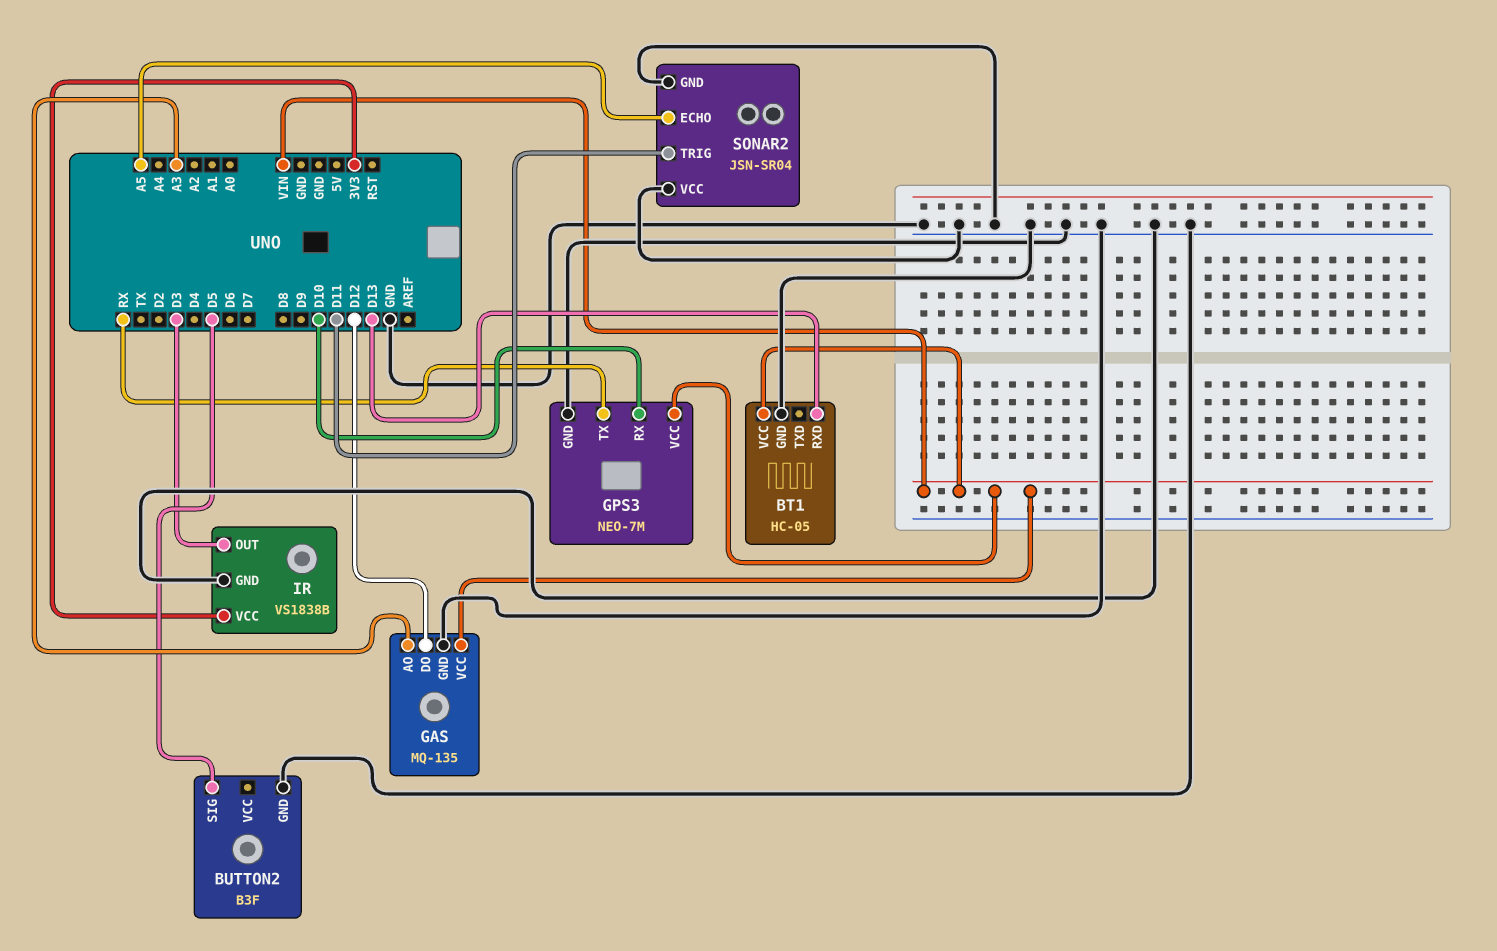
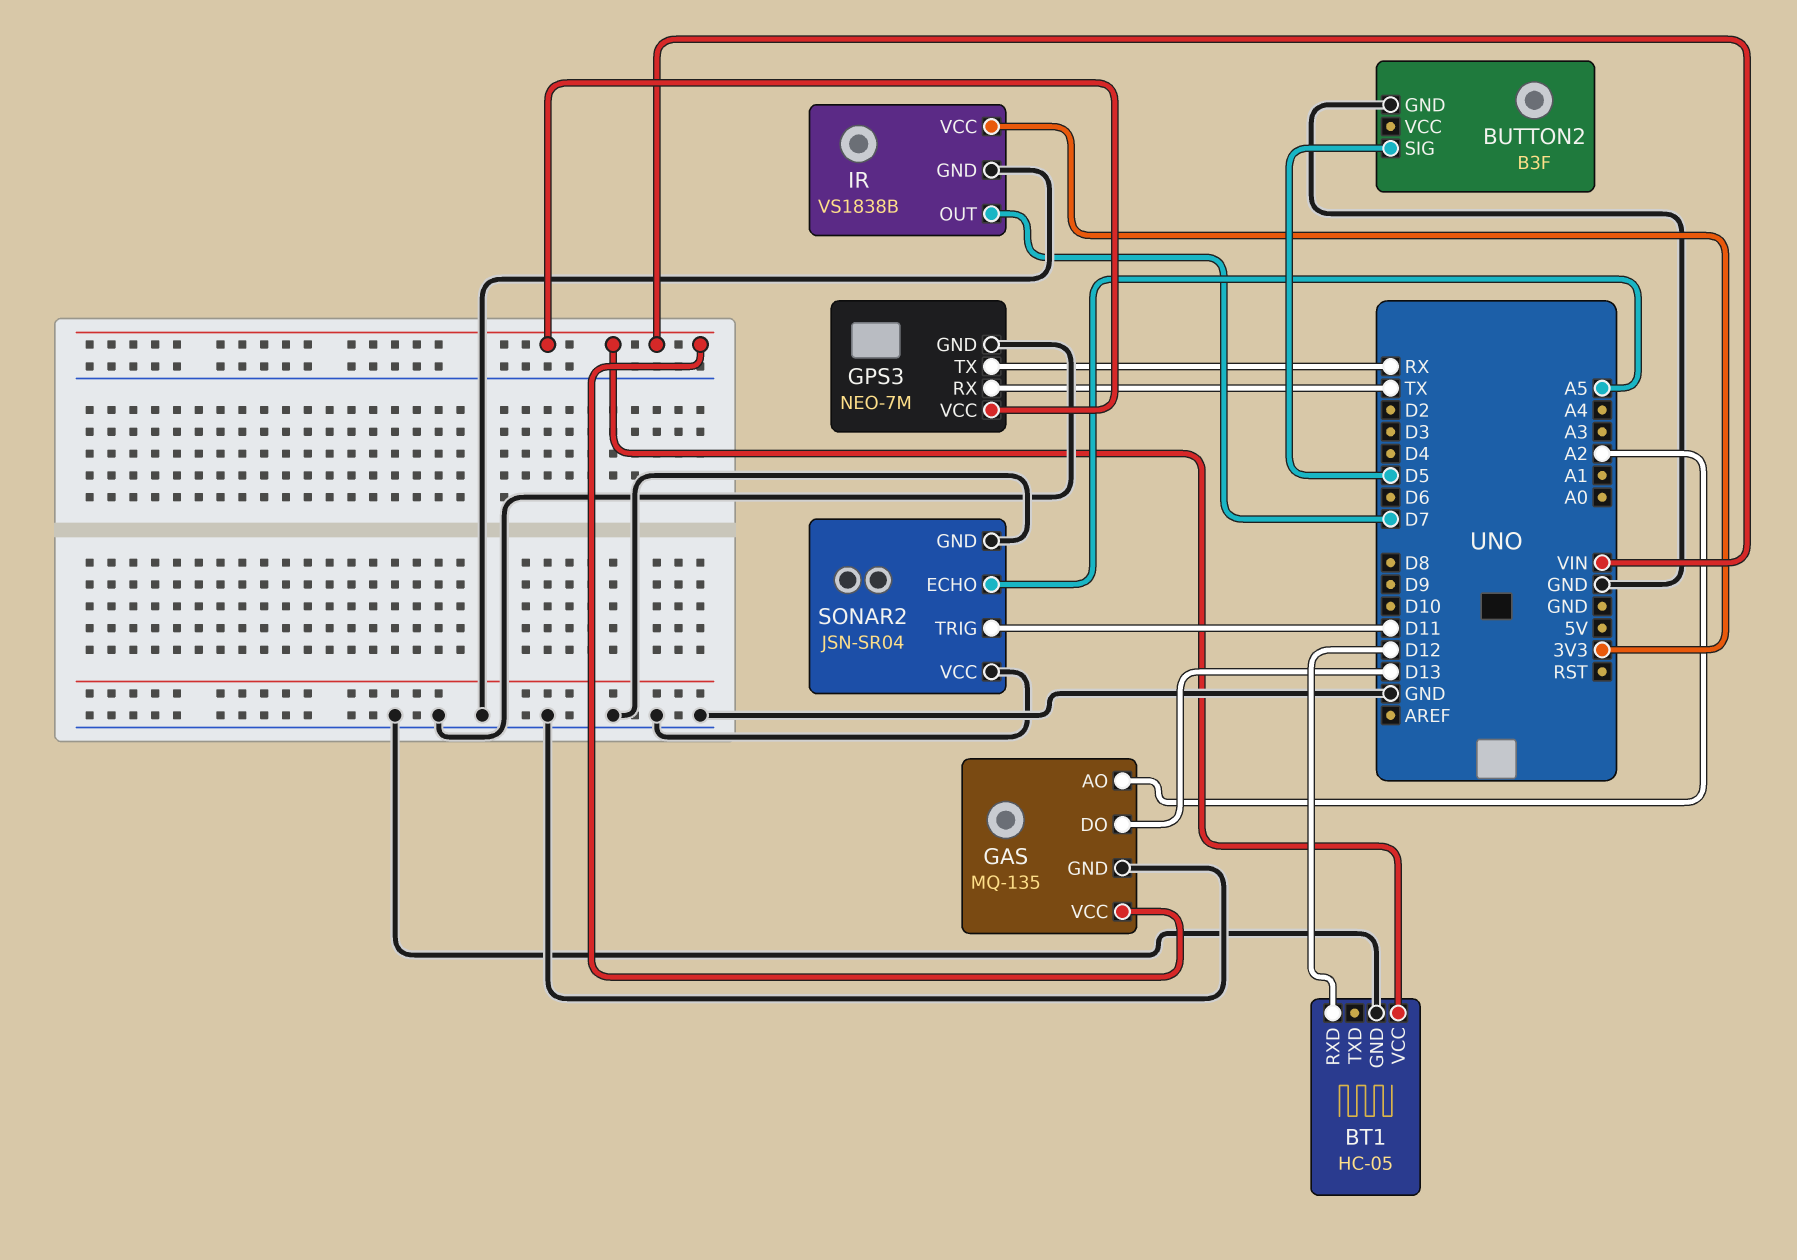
BT1 pin RXD: D13 -> D12
GAS pin AO: A3 -> A2
GAS pin DO: D12 -> D13
GPS3 pin RX: D10 -> TX
IR pin OUT: D3 -> D7

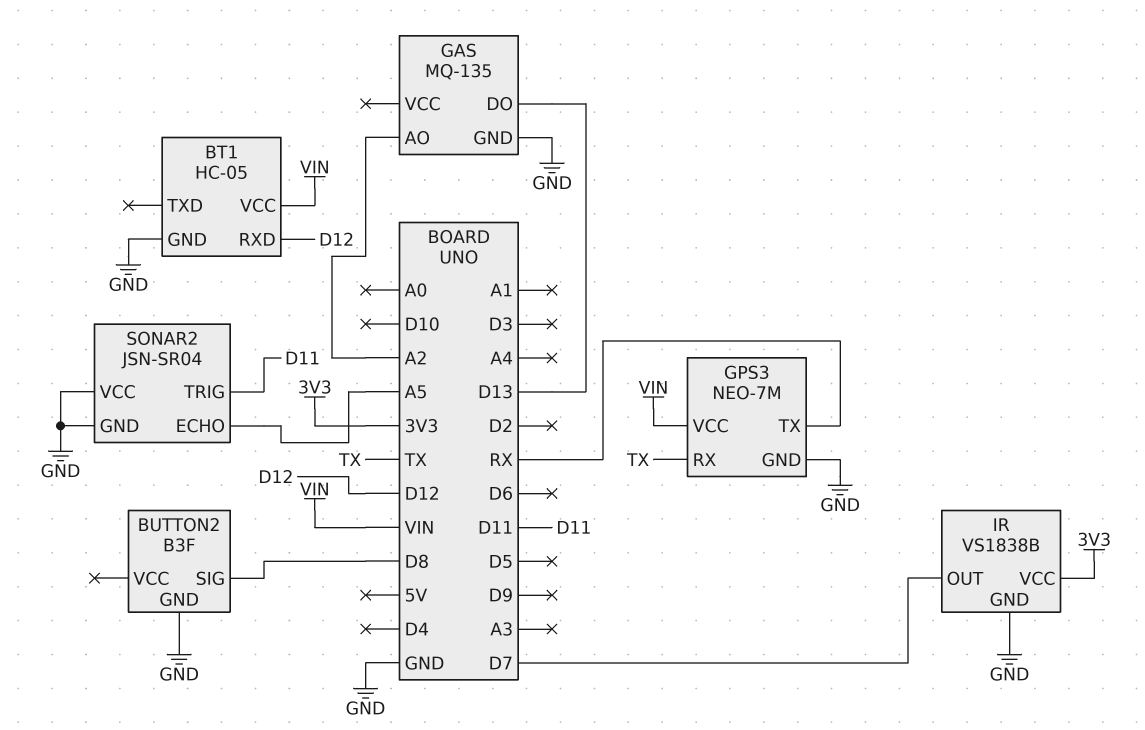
BUTTON2 pin SIG: D5 -> D8
GAS pin VCC: VIN -> none

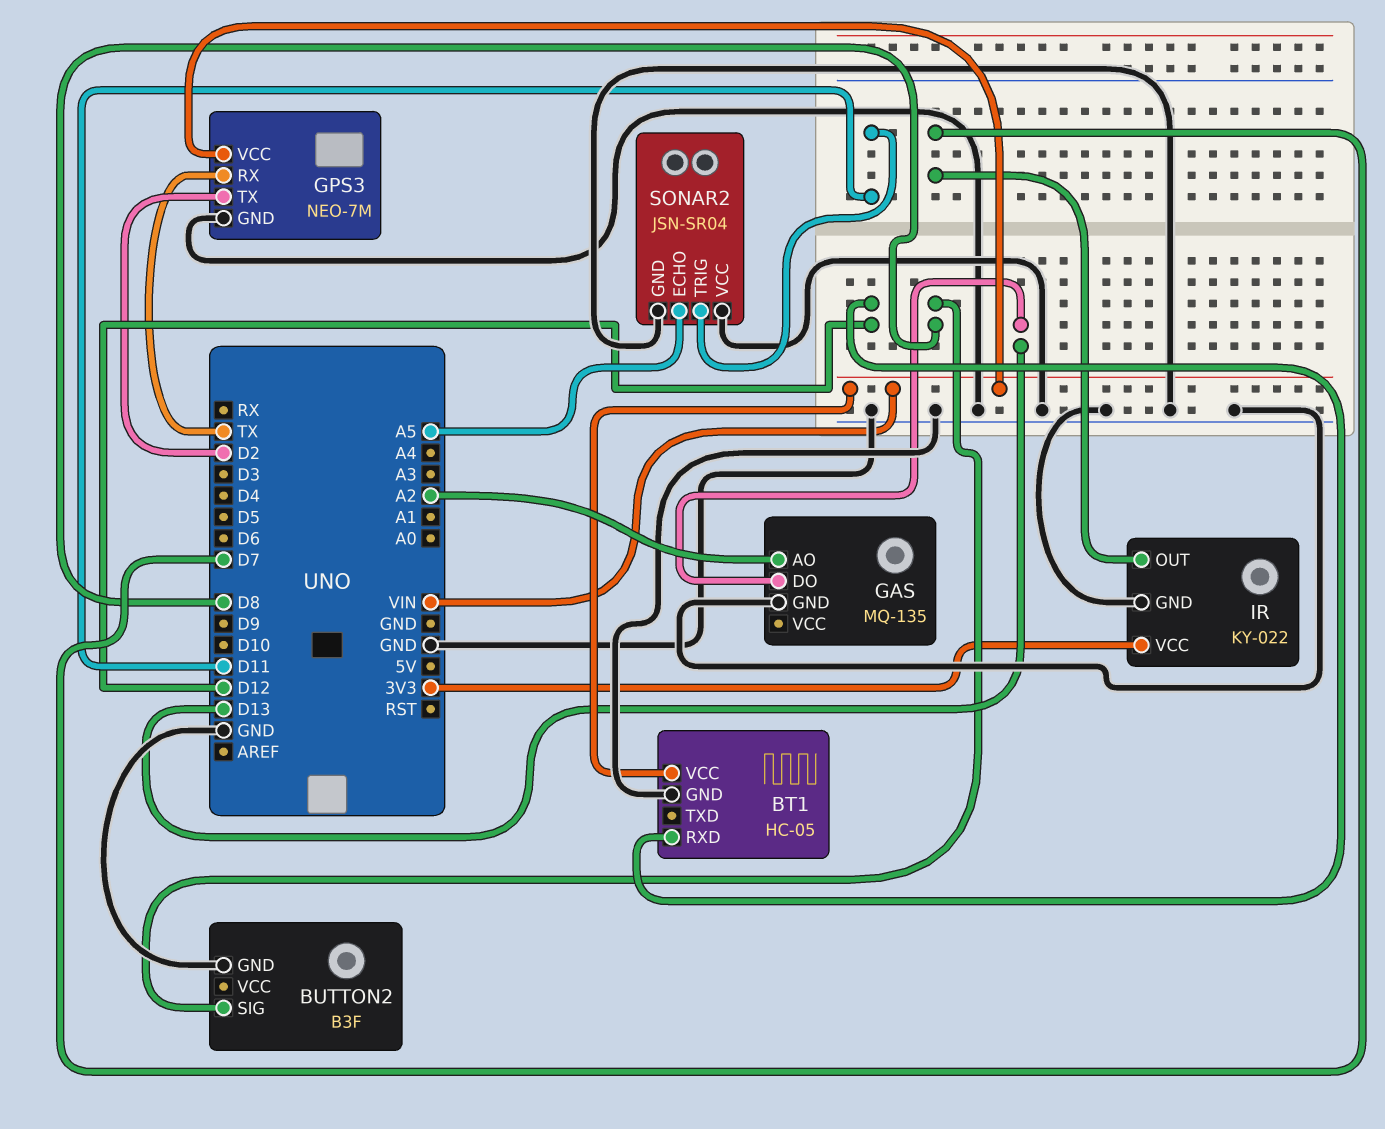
GPS3 pin TX: RX -> D2
IR: VS1838B -> KY-022

